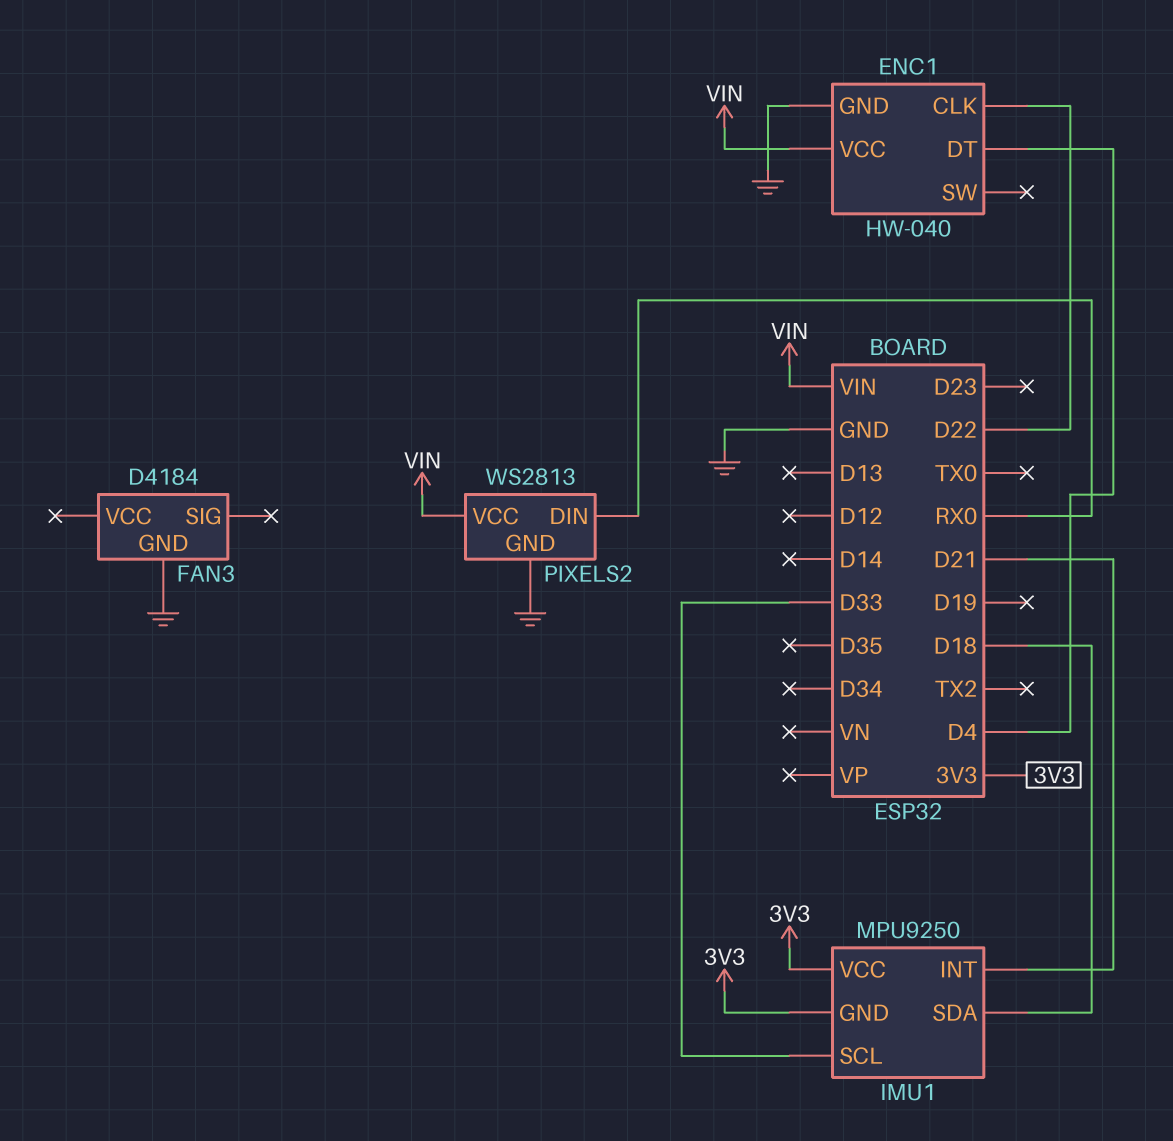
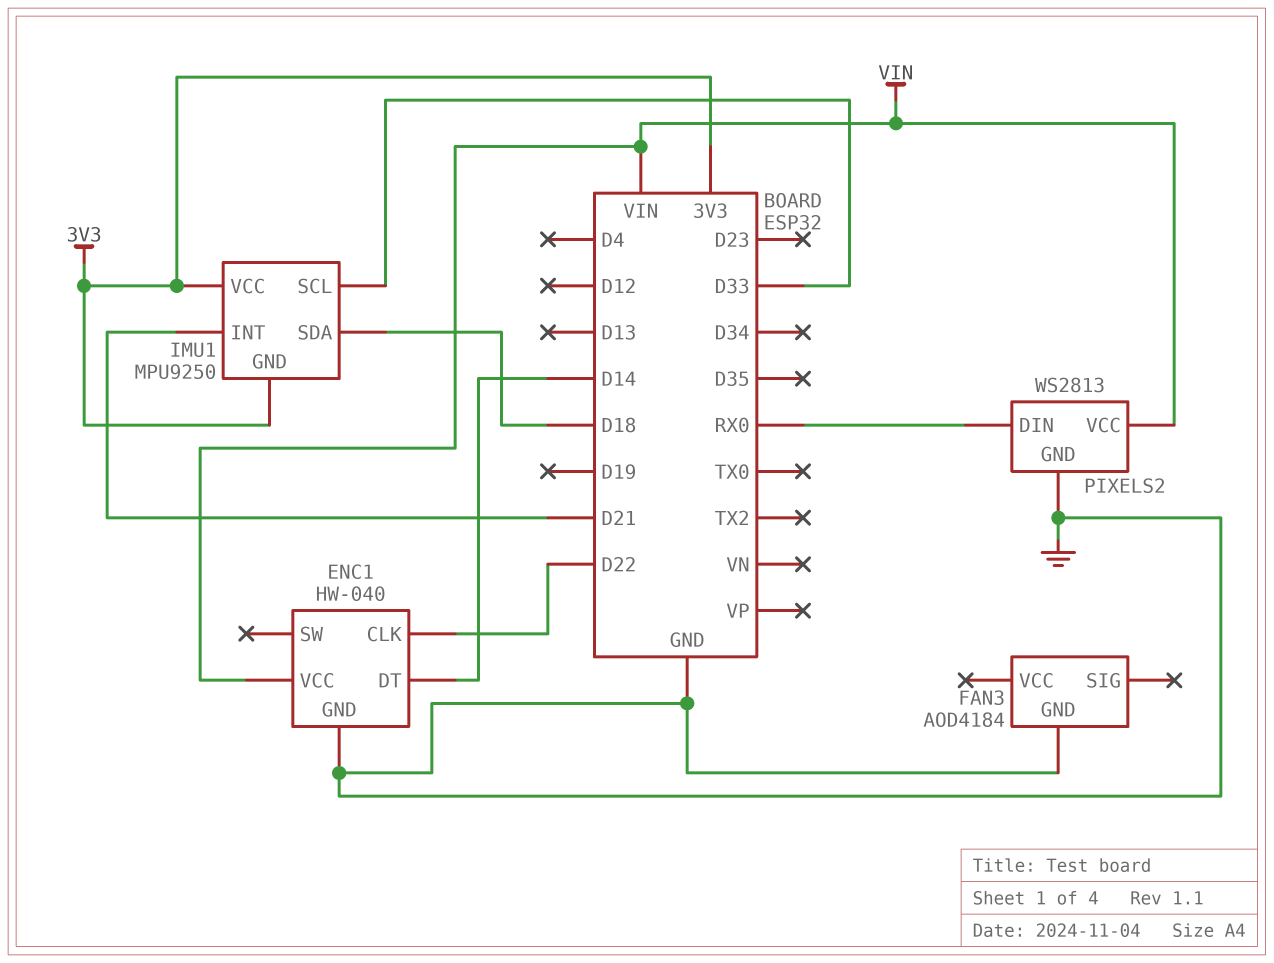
ENC1 pin DT: D4 -> D14
FAN3: D4184 -> AOD4184

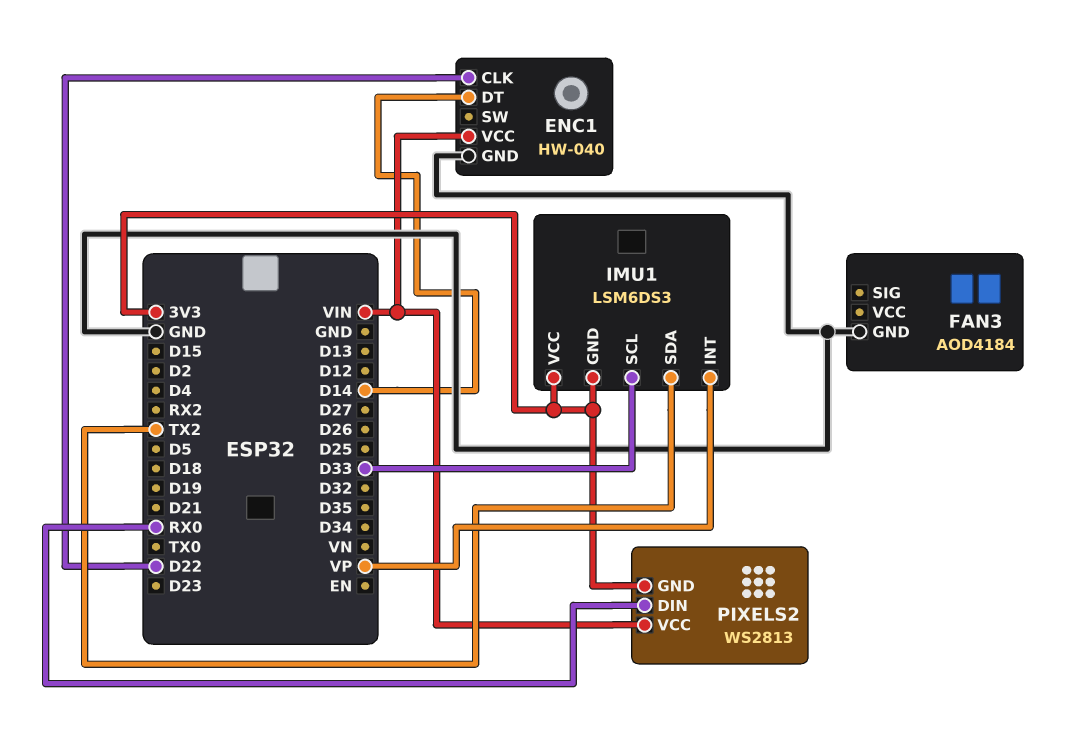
IMU1: MPU9250 -> LSM6DS3
IMU1 pin INT: D21 -> VP
IMU1 pin SDA: D18 -> TX2
PIXELS2 pin GND: GND -> 3V3

